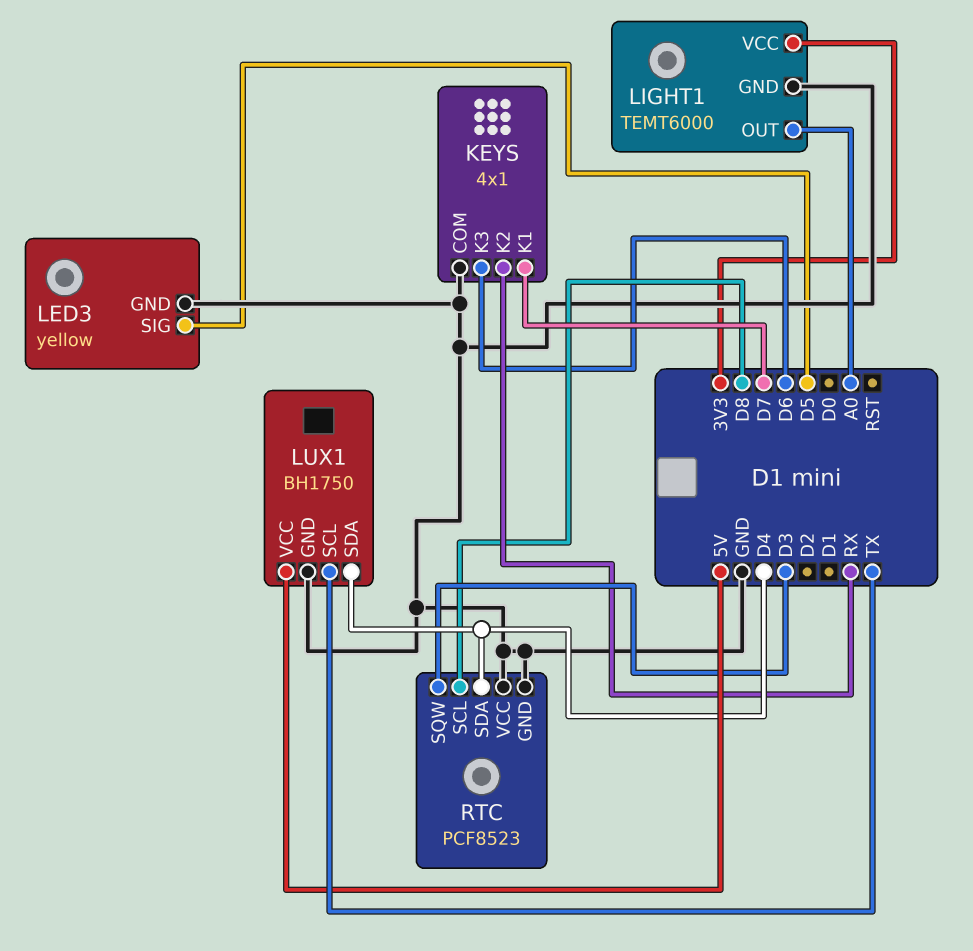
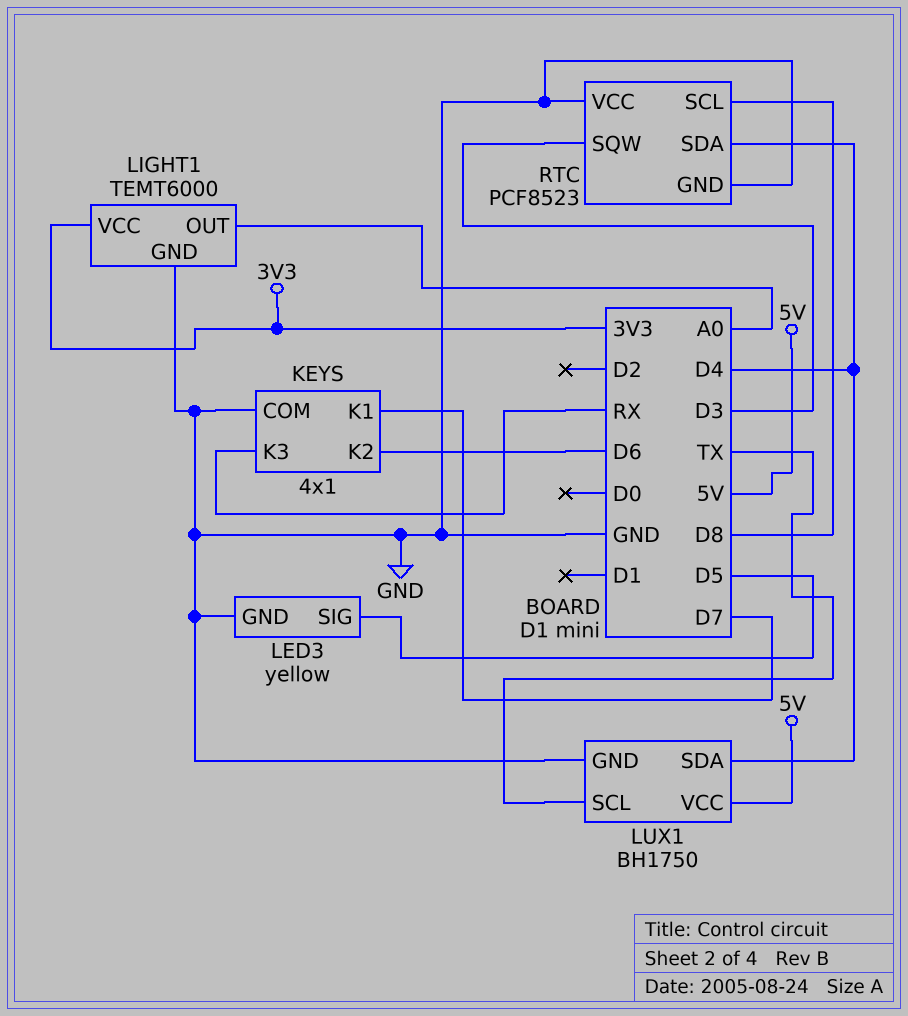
KEYS pin K2: RX -> D6
KEYS pin K3: D6 -> RX

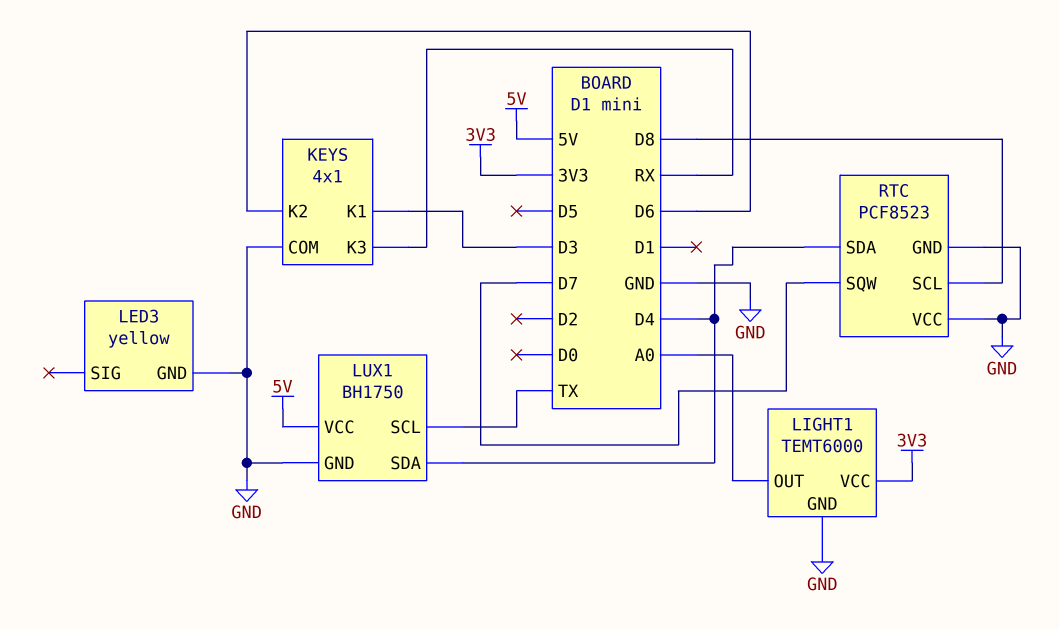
KEYS pin K1: D7 -> D3
LED3 pin SIG: D5 -> none
RTC pin SQW: D3 -> D7

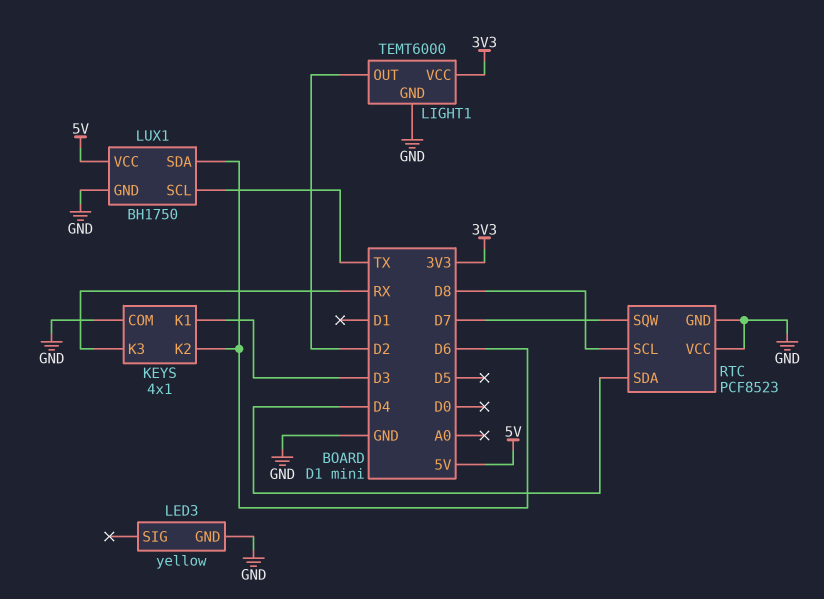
LIGHT1 pin OUT: A0 -> D2
LUX1 pin SDA: D4 -> D6

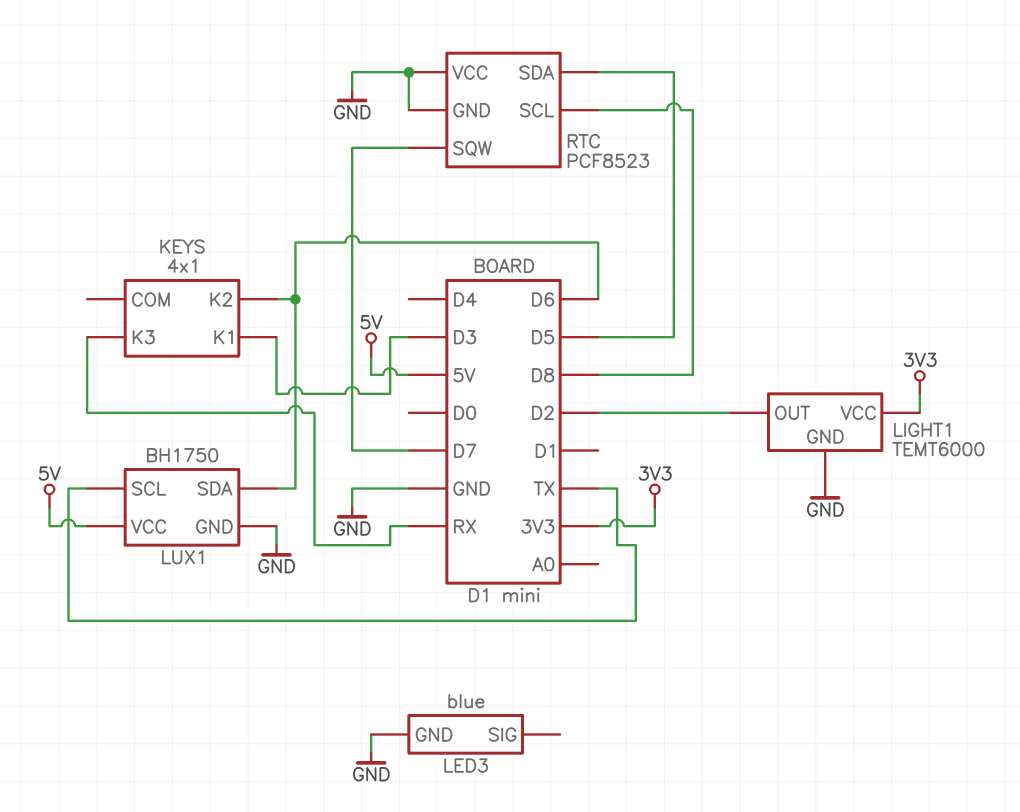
KEYS pin COM: GND -> none
LED3: yellow -> blue
RTC pin SDA: D4 -> D5

